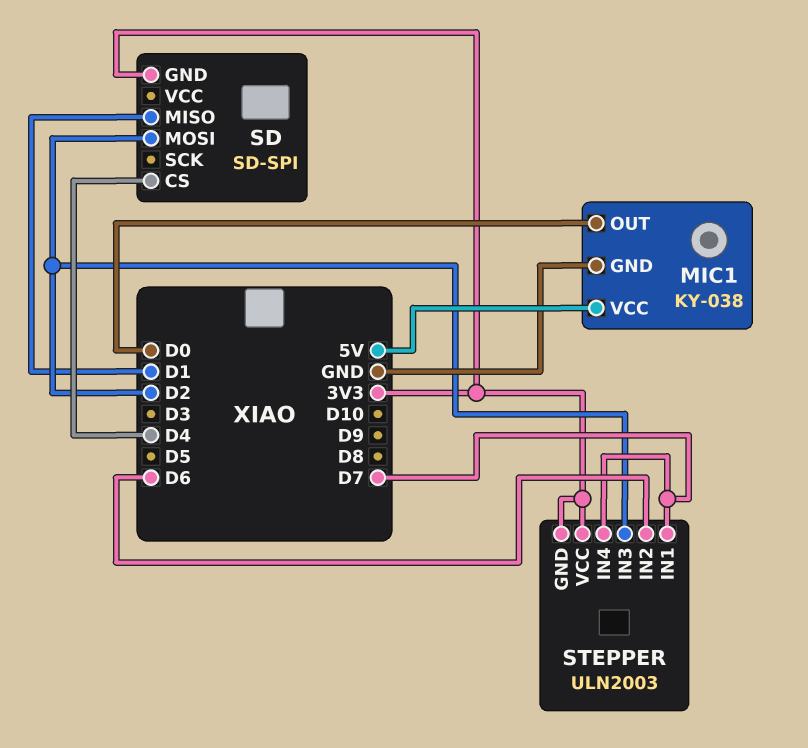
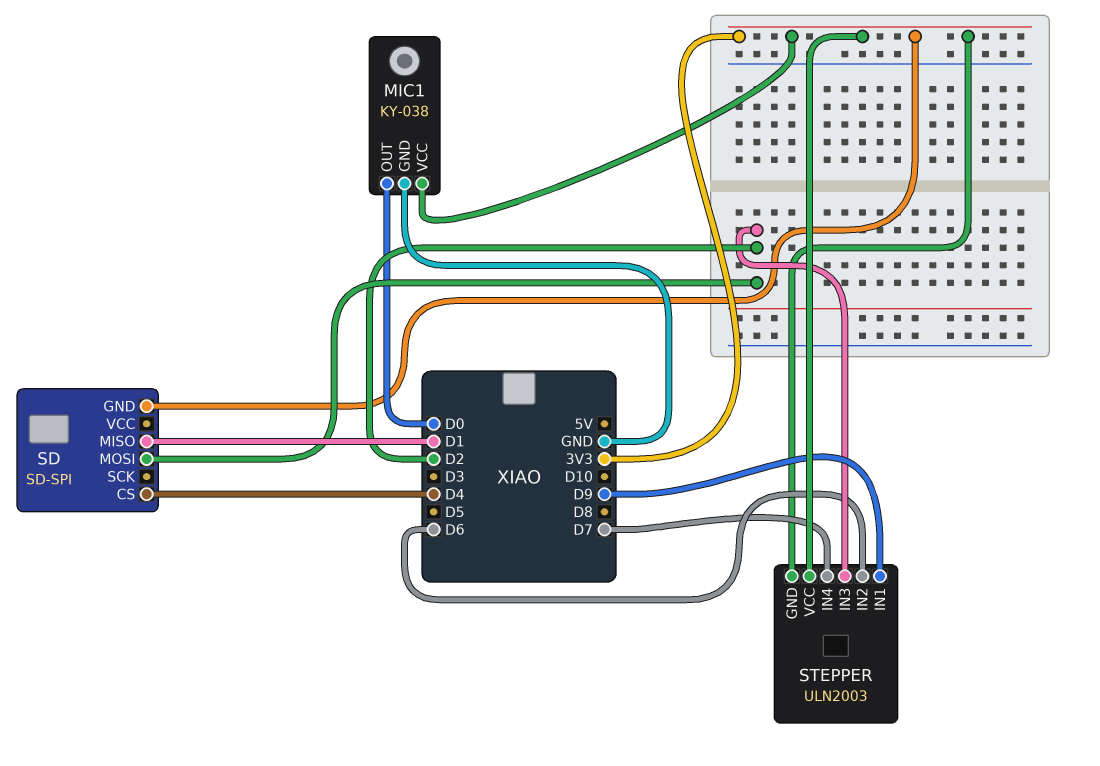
MIC1 pin VCC: 5V -> 3V3
STEPPER pin IN1: D7 -> D9

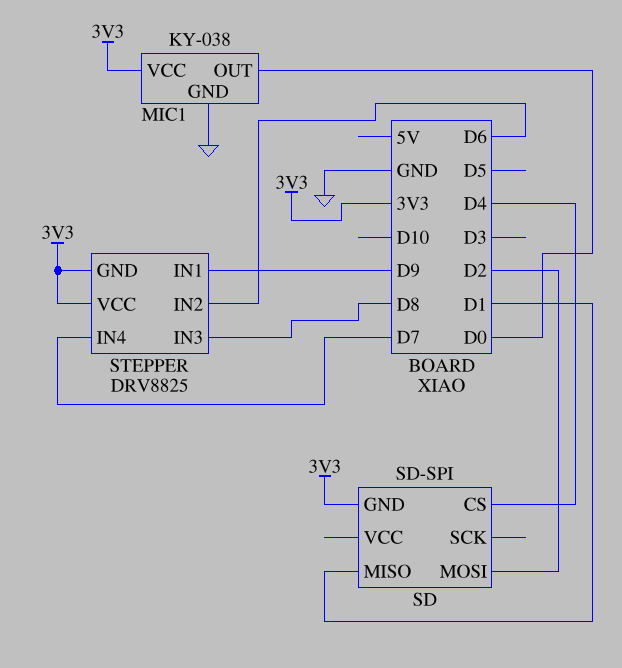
STEPPER: ULN2003 -> DRV8825
STEPPER pin IN3: D2 -> D8

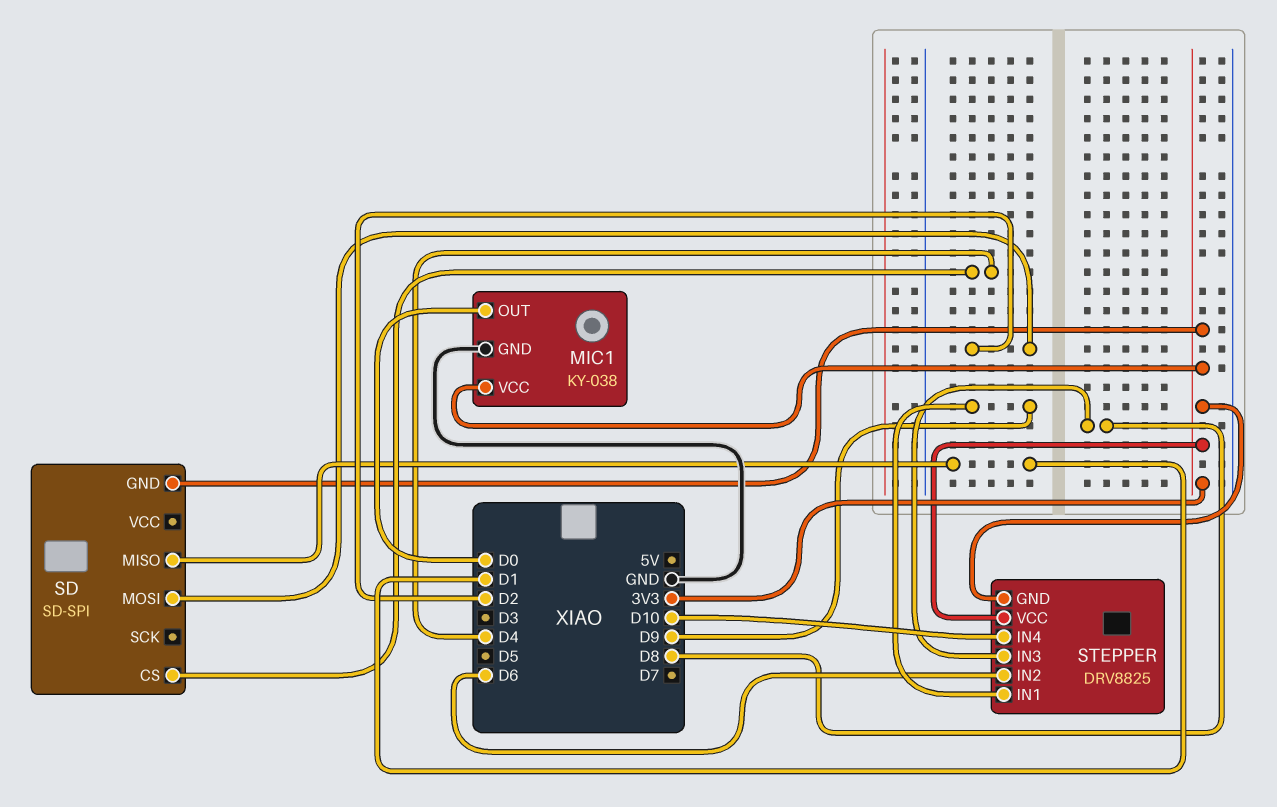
STEPPER pin IN4: D7 -> D10

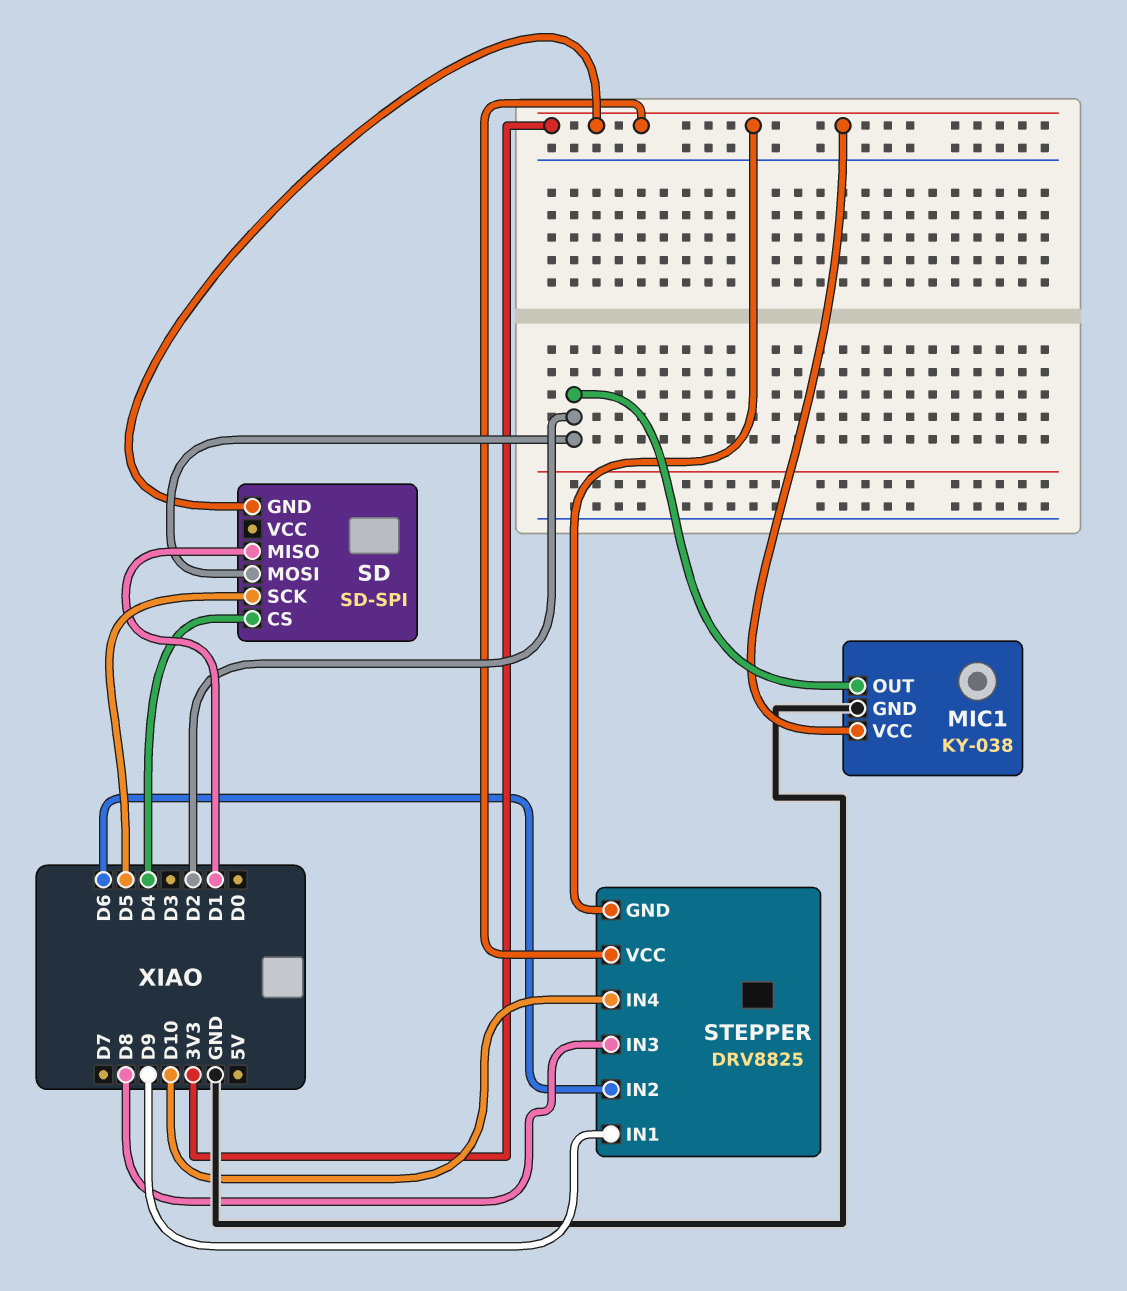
MIC1 pin OUT: D0 -> D2
SD pin SCK: none -> D5

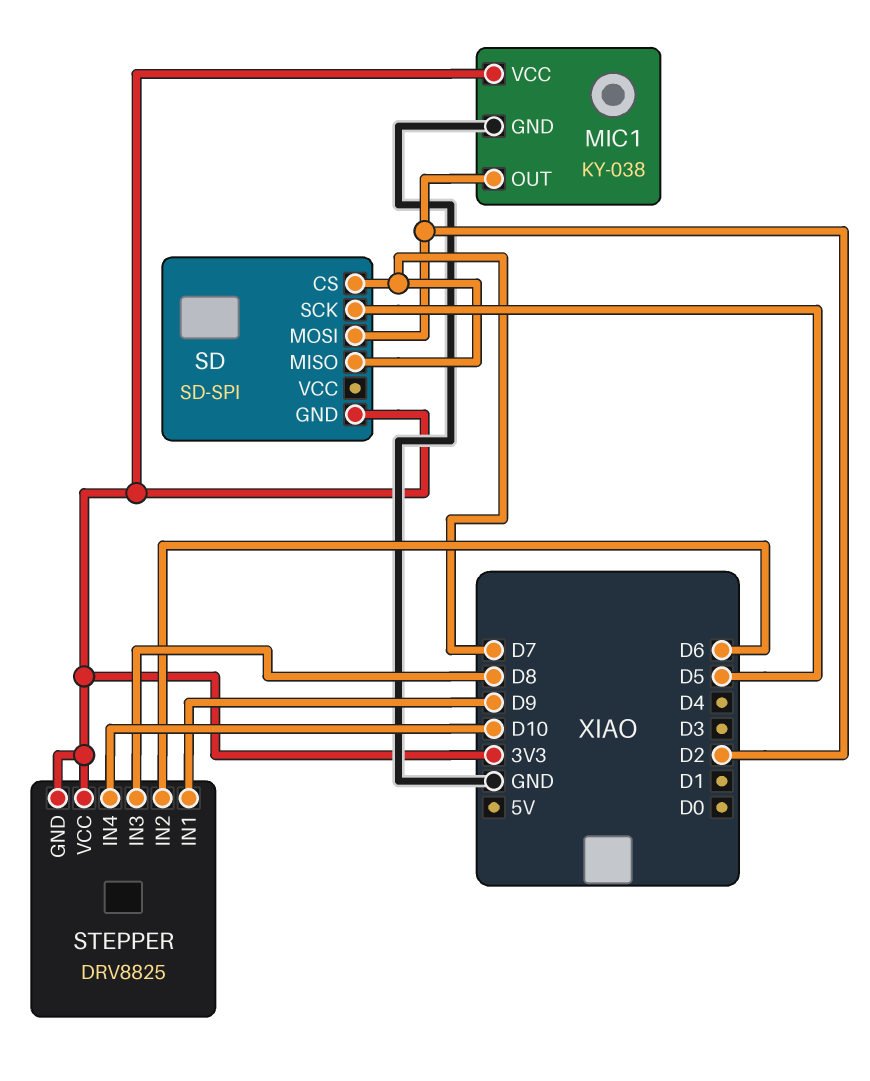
SD pin CS: D4 -> D7
SD pin MISO: D1 -> D7

